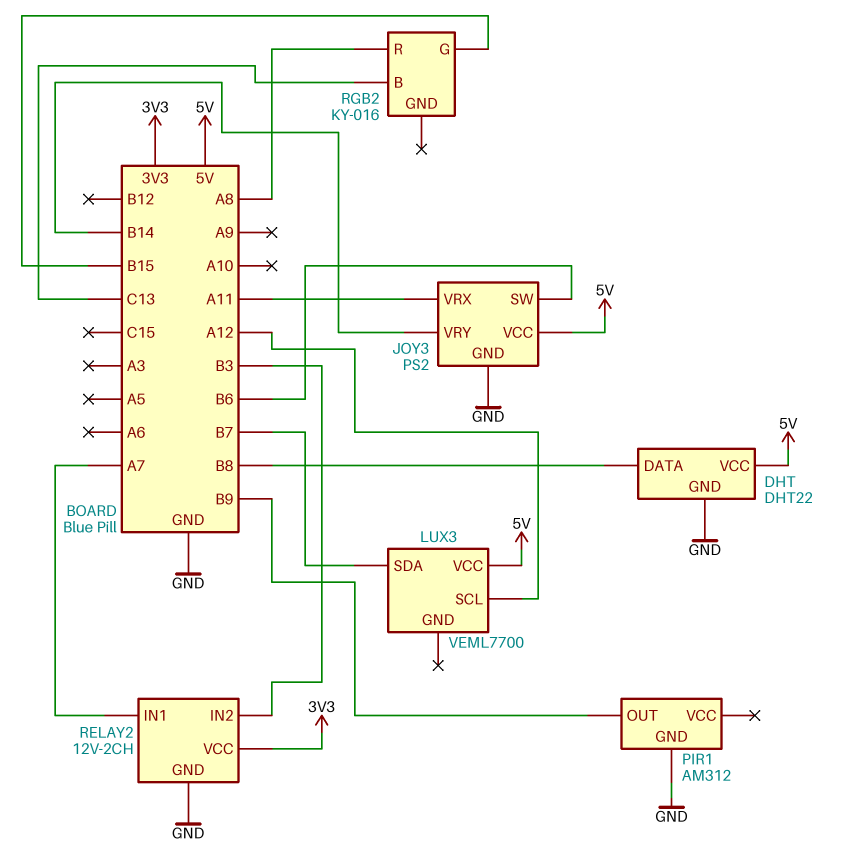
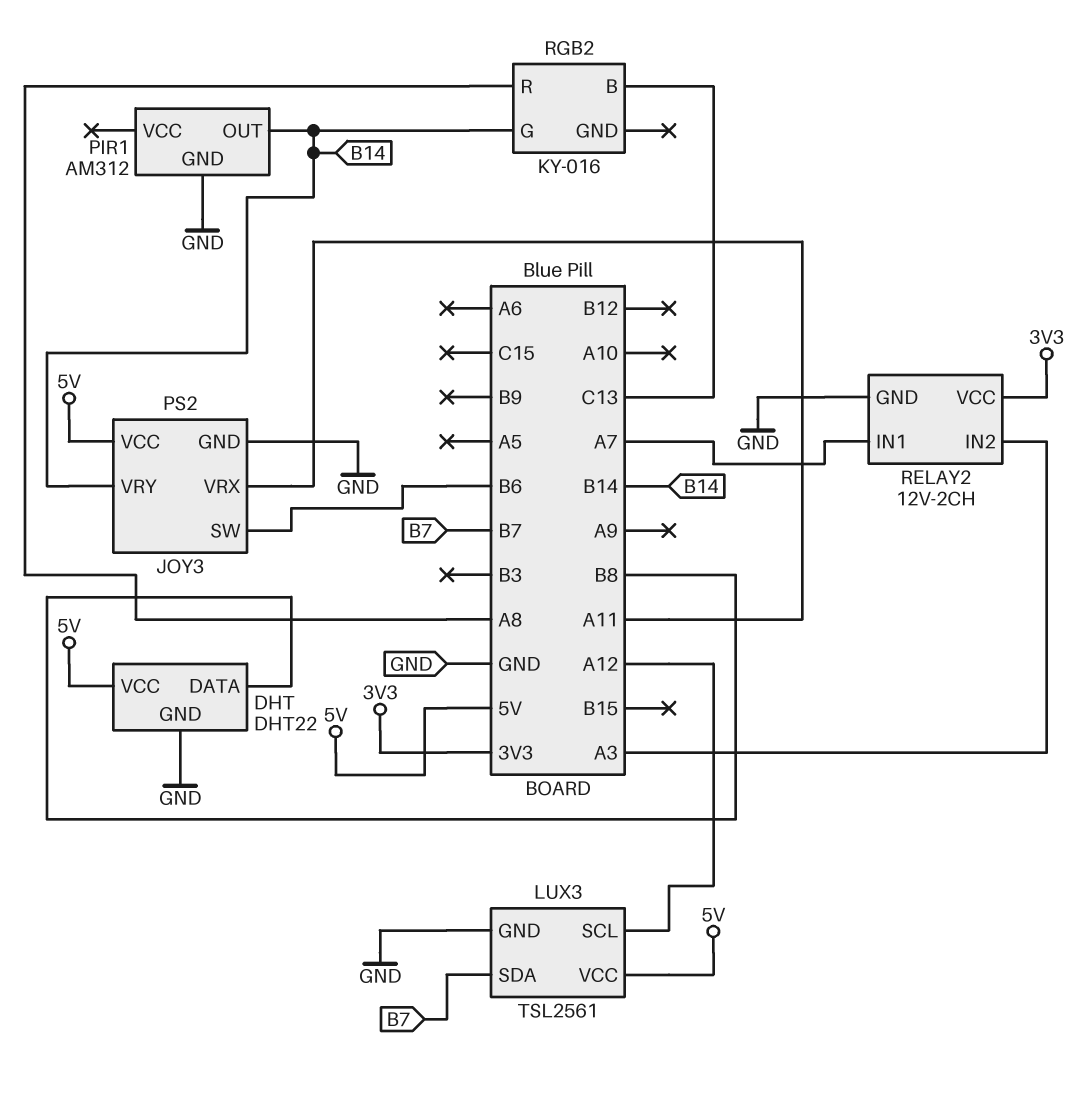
LUX3: VEML7700 -> TSL2561
LUX3 pin GND: none -> GND
PIR1 pin OUT: B9 -> B14
RELAY2 pin IN2: B3 -> A3
RGB2 pin G: B15 -> B14

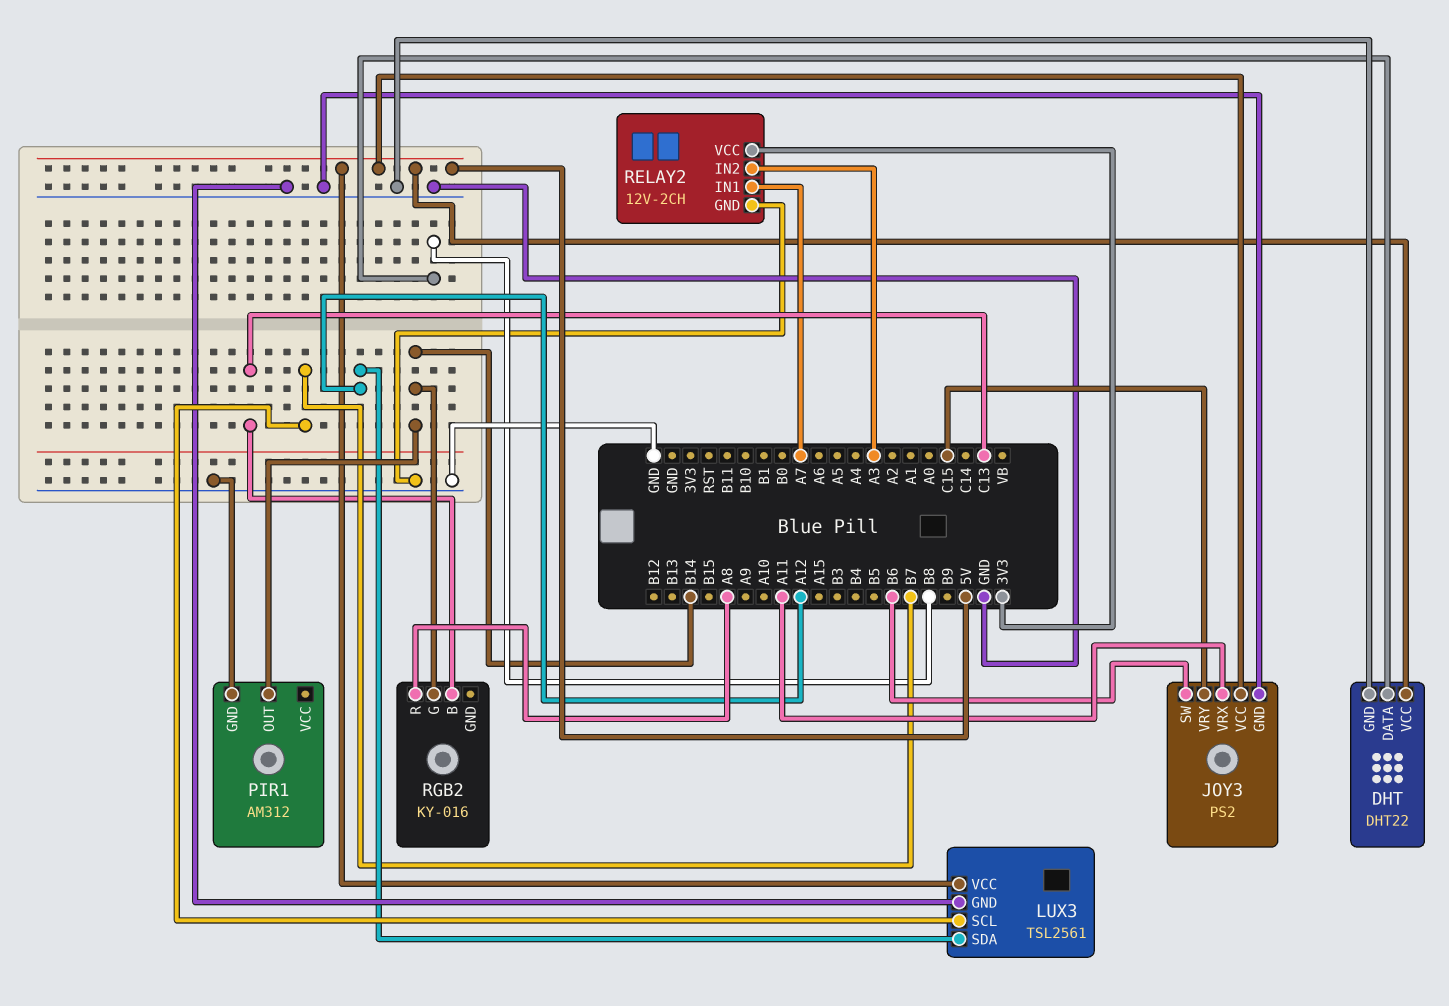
JOY3 pin VRY: B14 -> C15
LUX3 pin SCL: A12 -> B7
LUX3 pin SDA: B7 -> A12

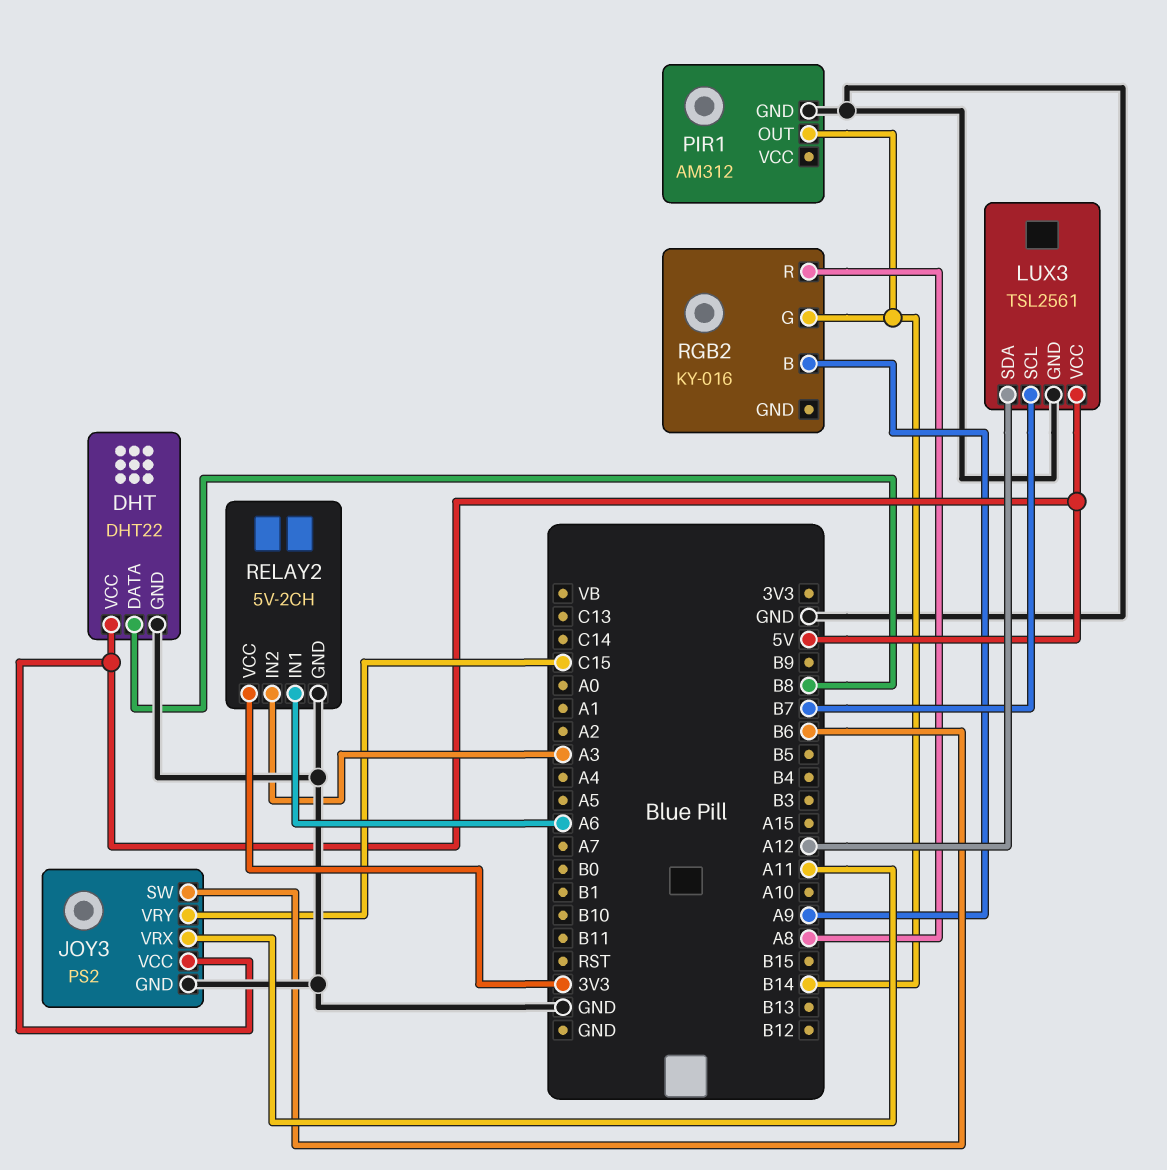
RELAY2: 12V-2CH -> 5V-2CH
RELAY2 pin IN1: A7 -> A6
RGB2 pin B: C13 -> A9

